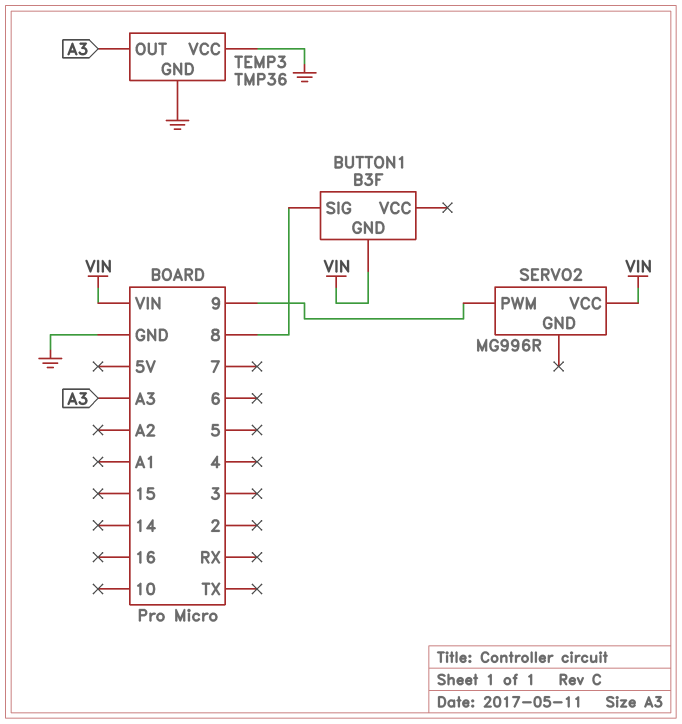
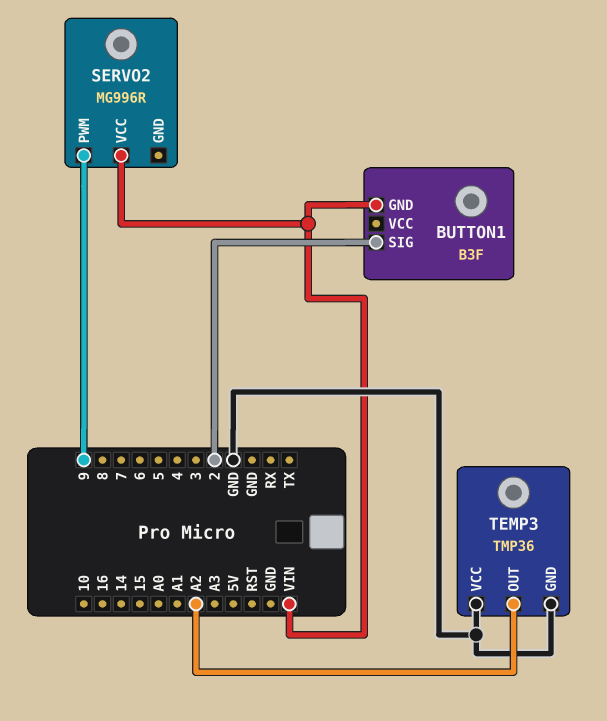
BUTTON1 pin SIG: 8 -> 2
TEMP3 pin OUT: A3 -> A2

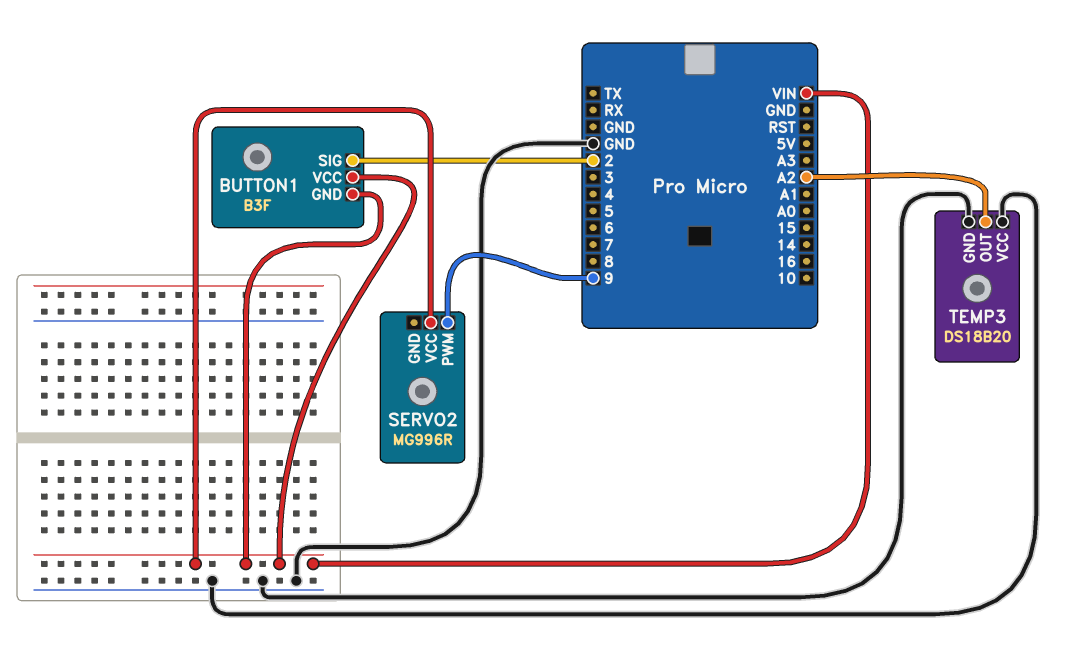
BUTTON1 pin VCC: none -> VIN
TEMP3: TMP36 -> DS18B20

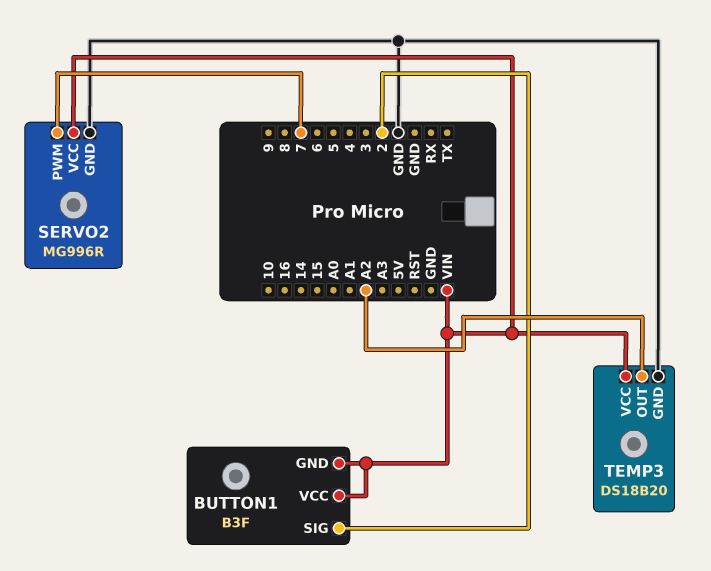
SERVO2 pin GND: none -> GND
SERVO2 pin PWM: 9 -> 7
TEMP3 pin VCC: GND -> VIN

